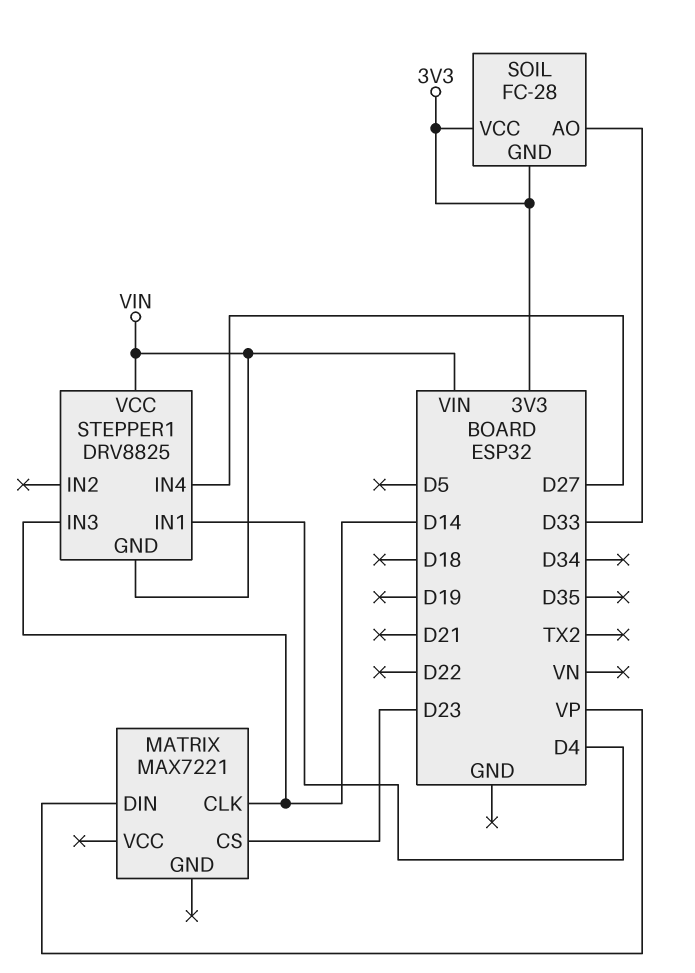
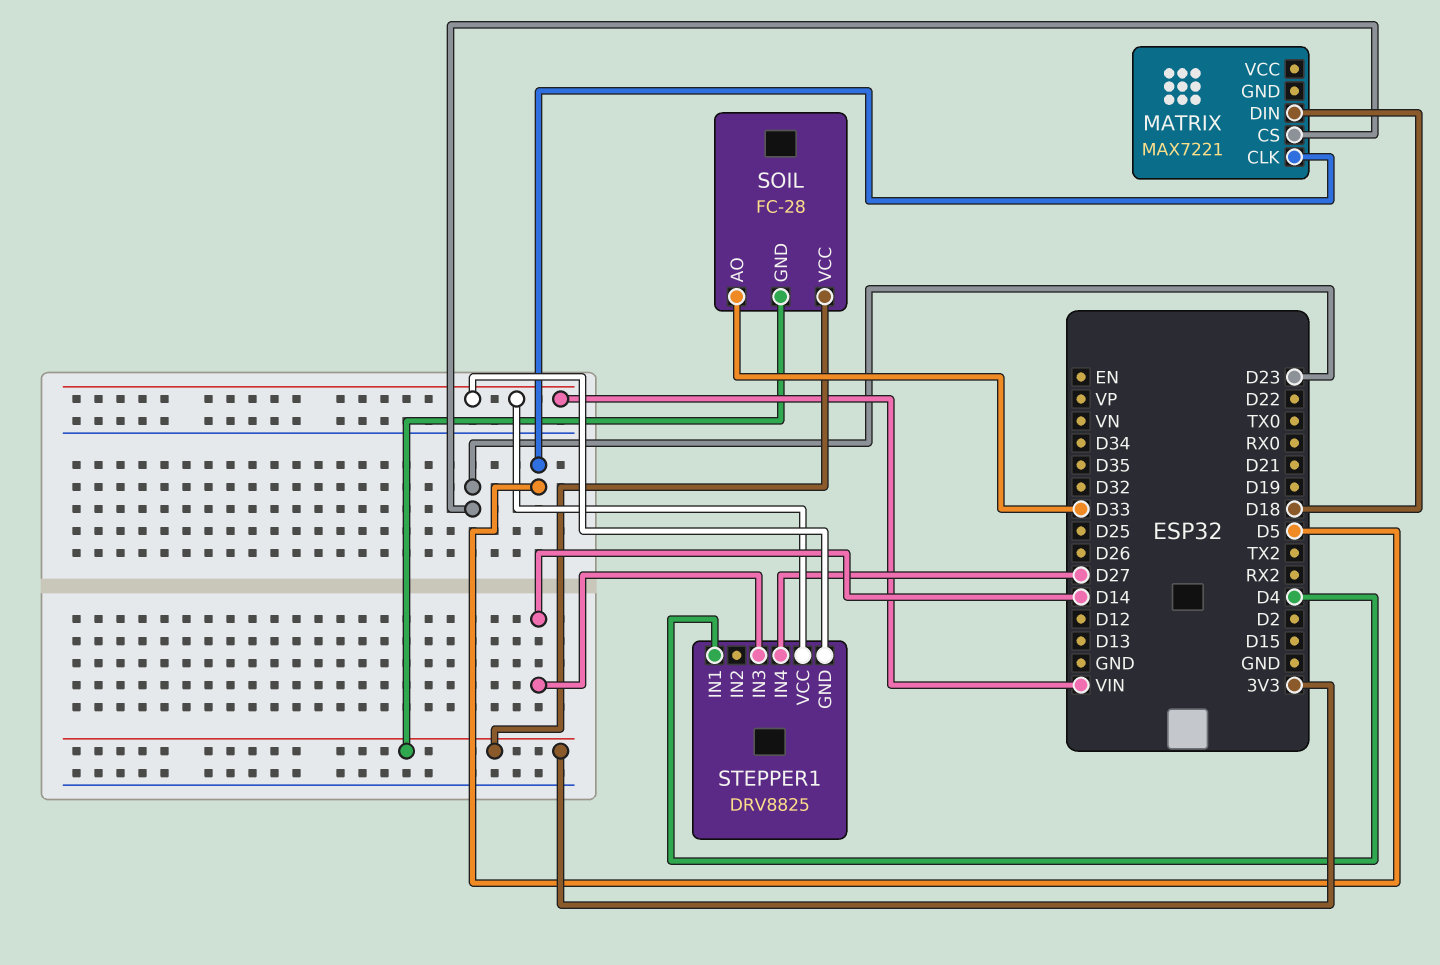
MATRIX pin CLK: D14 -> D5
MATRIX pin DIN: VP -> D18

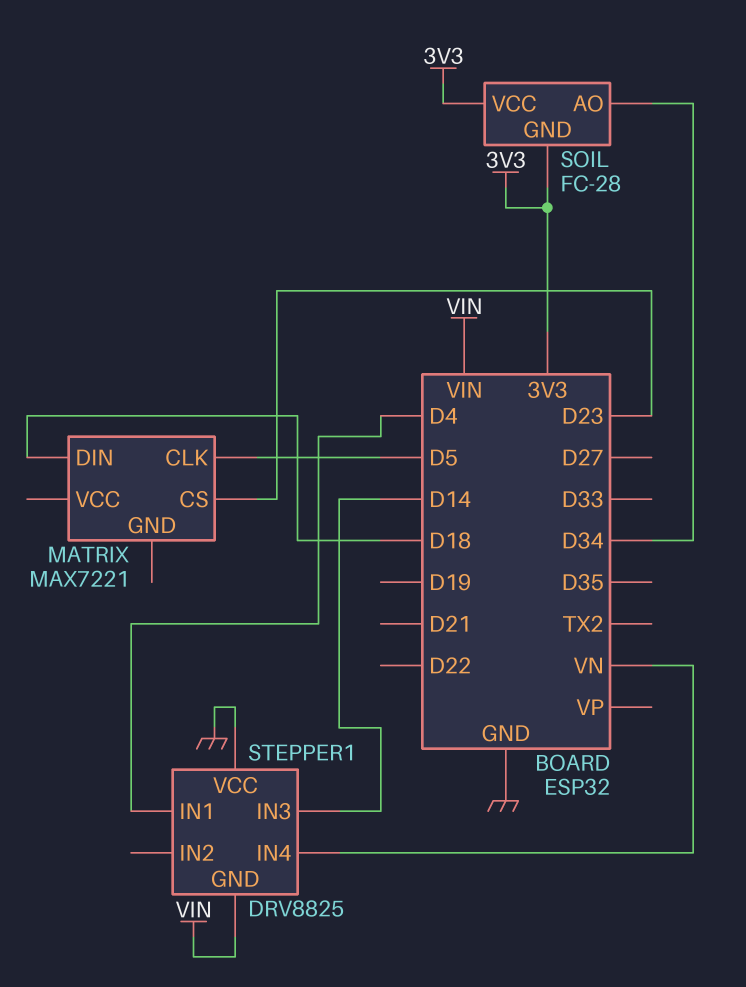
SOIL pin AO: D33 -> D34
STEPPER1 pin IN4: D27 -> VN
STEPPER1 pin VCC: VIN -> GND

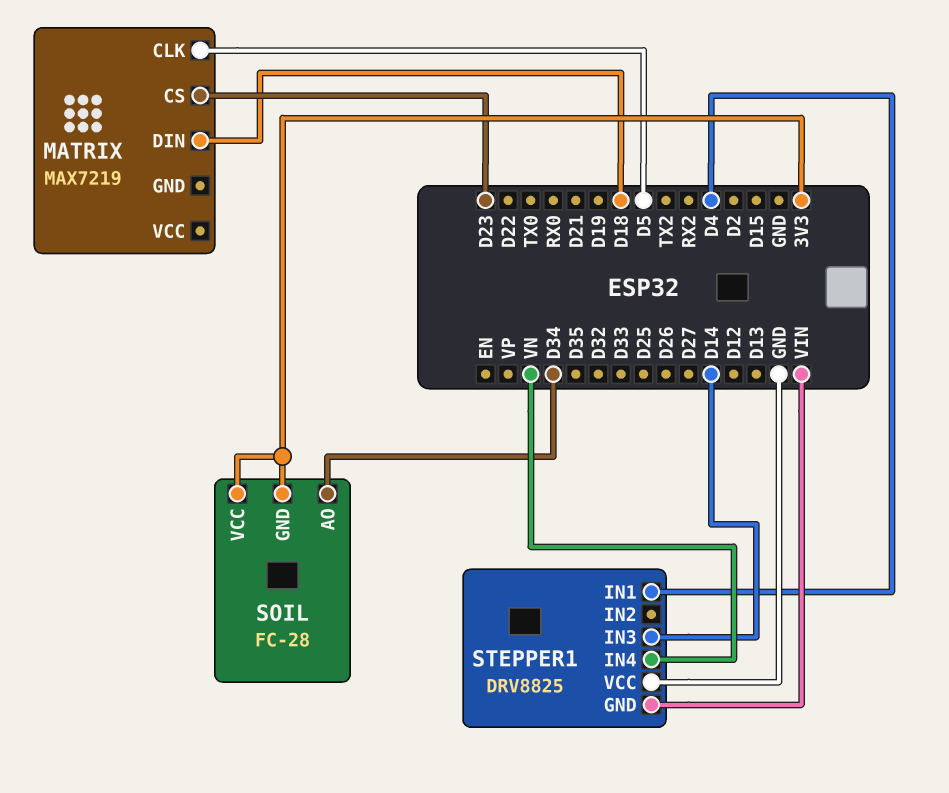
MATRIX: MAX7221 -> MAX7219

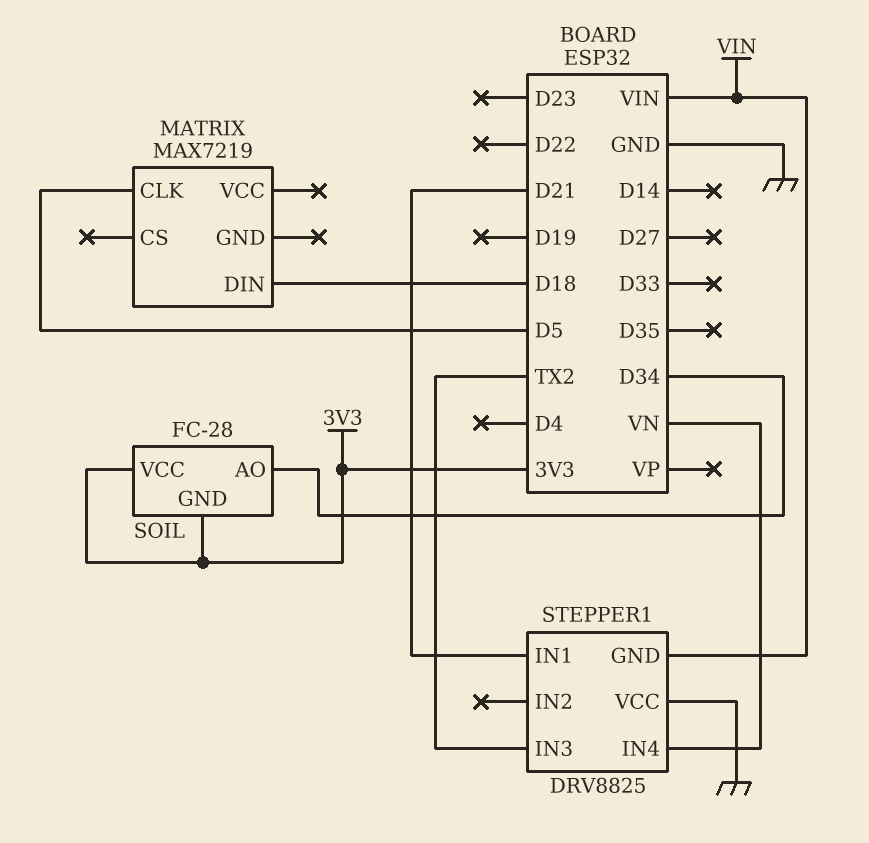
MATRIX pin CS: D23 -> none
STEPPER1 pin IN1: D4 -> D21
STEPPER1 pin IN3: D14 -> TX2

